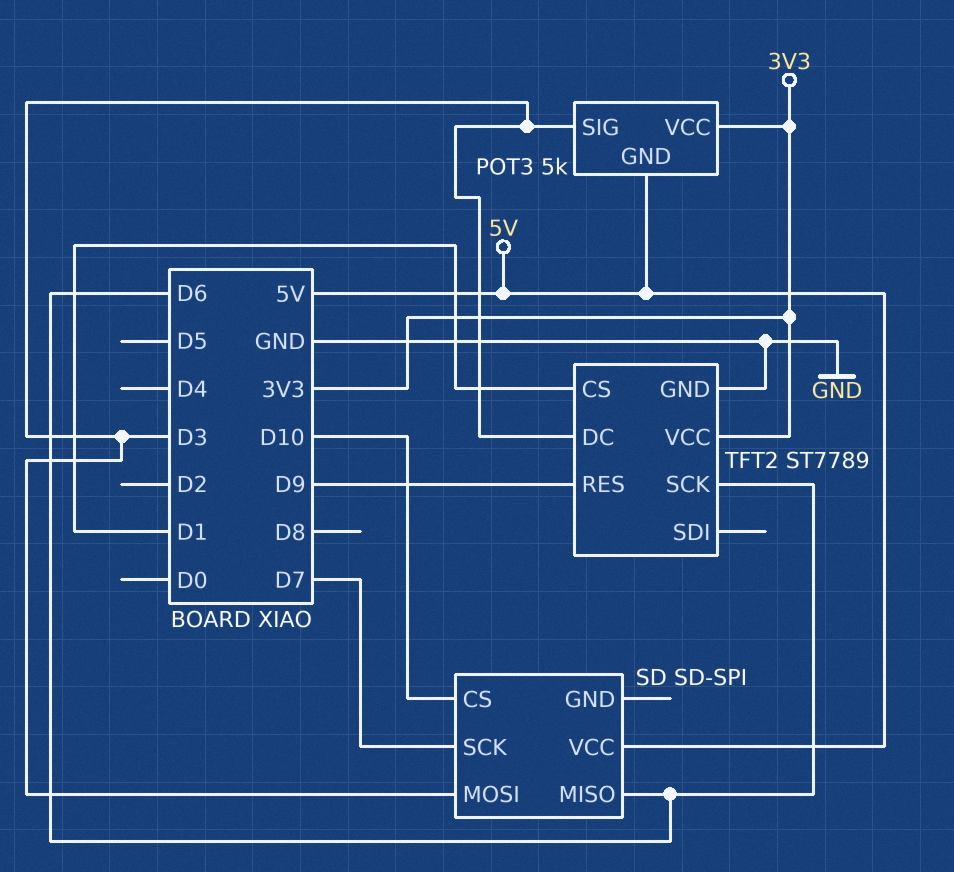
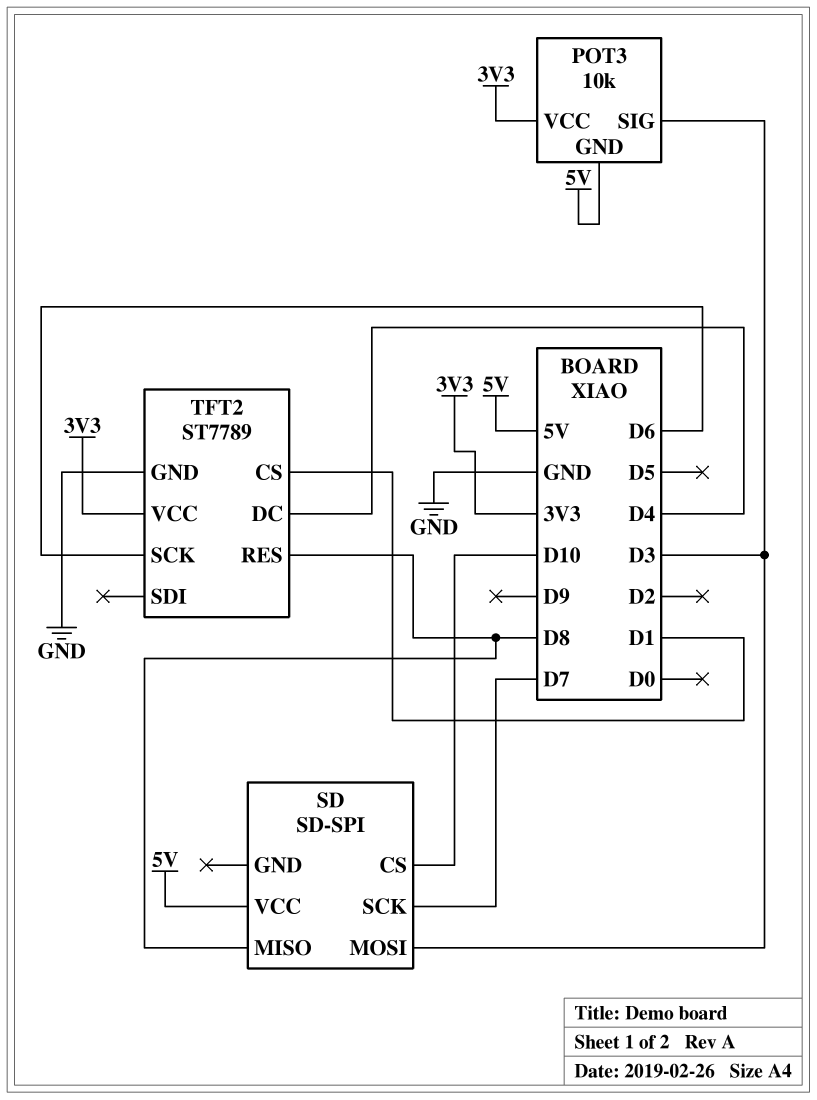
POT3: 5k -> 10k
SD pin MISO: D6 -> D8
TFT2 pin DC: D3 -> D4
TFT2 pin RES: D9 -> D8

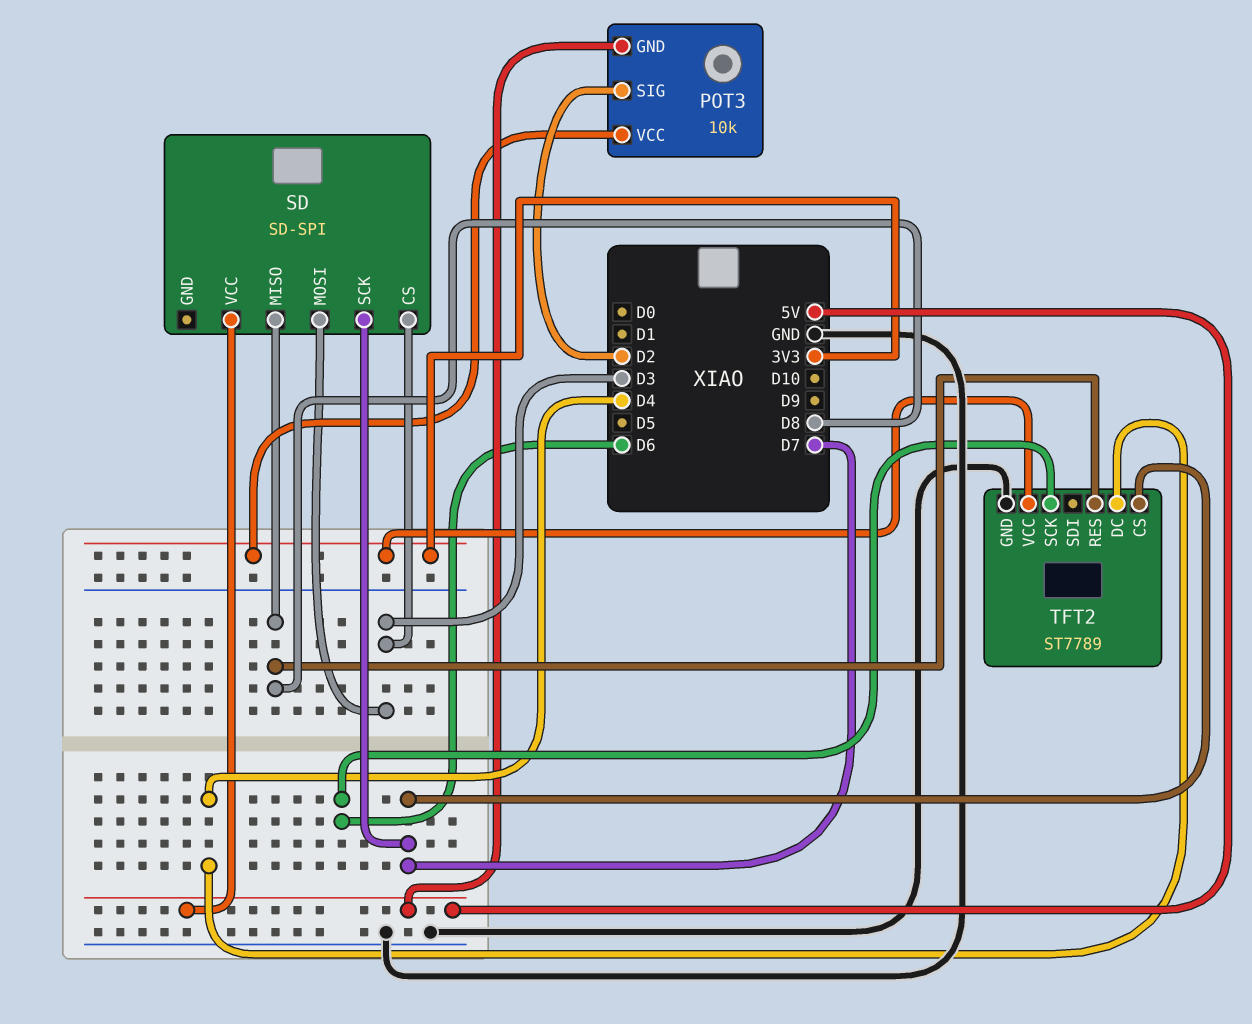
POT3 pin SIG: D3 -> D2
SD pin CS: D10 -> D3
TFT2 pin CS: D1 -> D7

